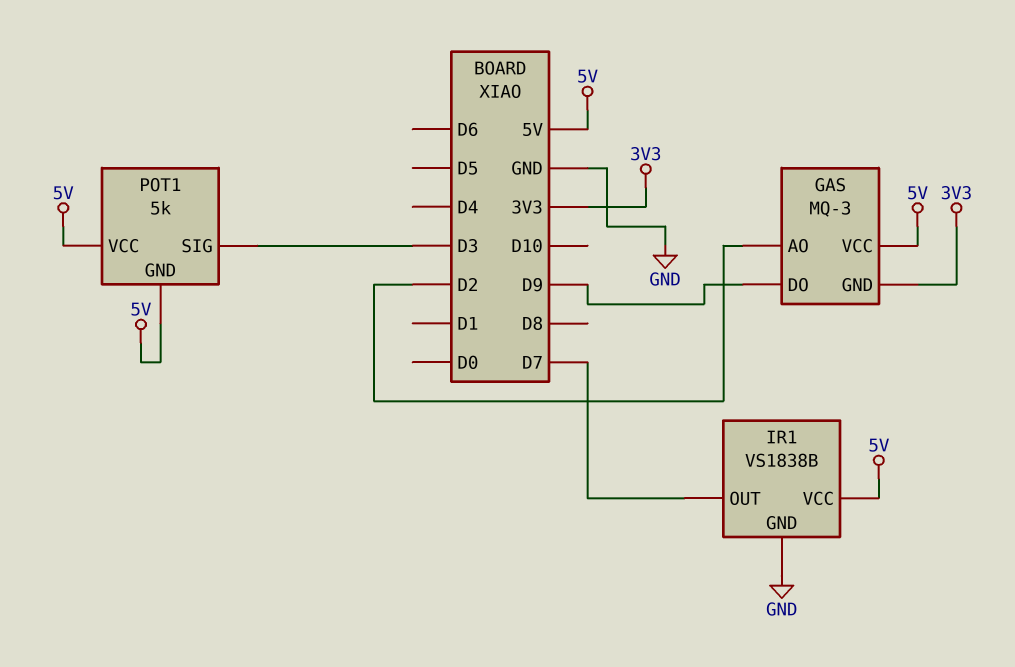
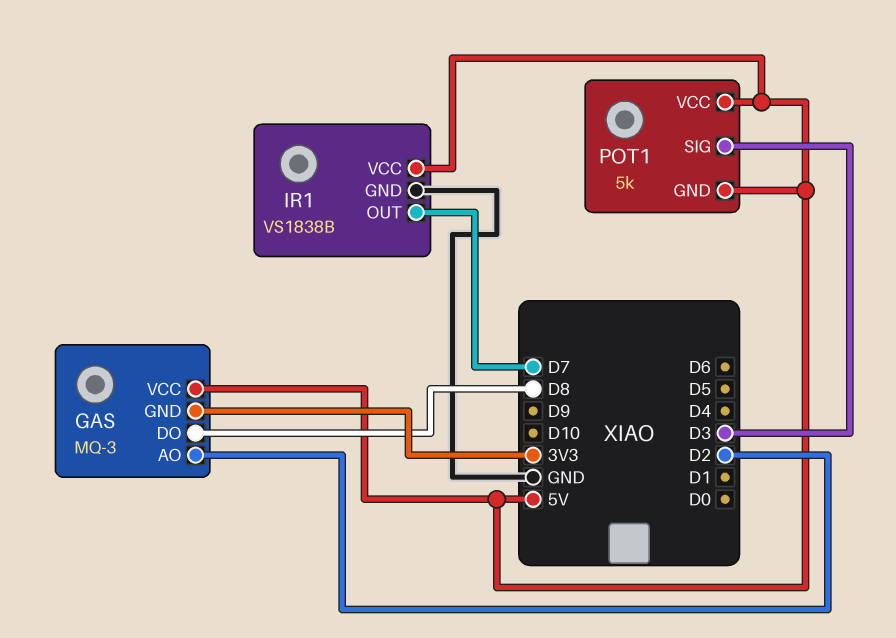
GAS pin DO: D9 -> D8

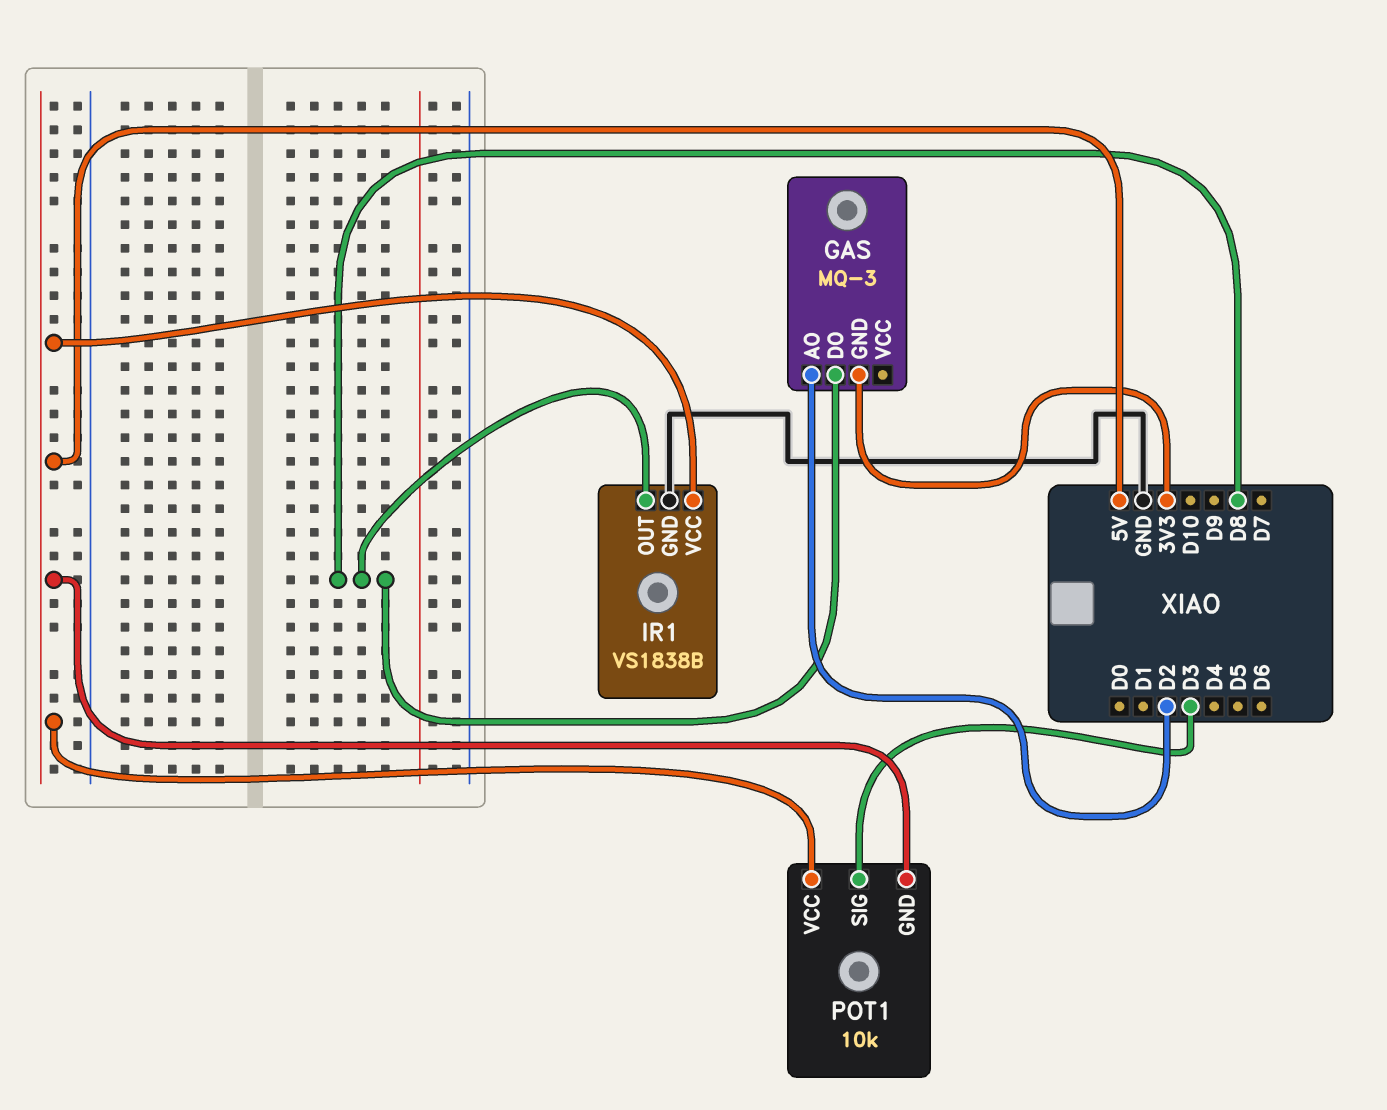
GAS pin VCC: 5V -> none
IR1 pin OUT: D7 -> D8
POT1: 5k -> 10k

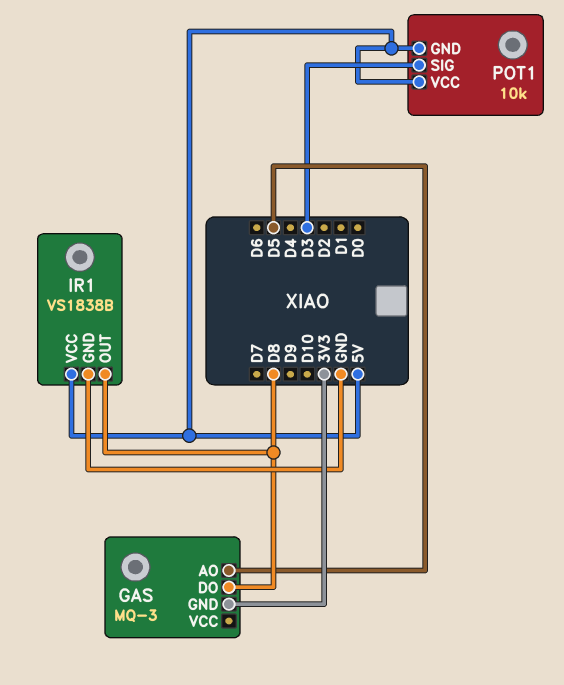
GAS pin AO: D2 -> D5

